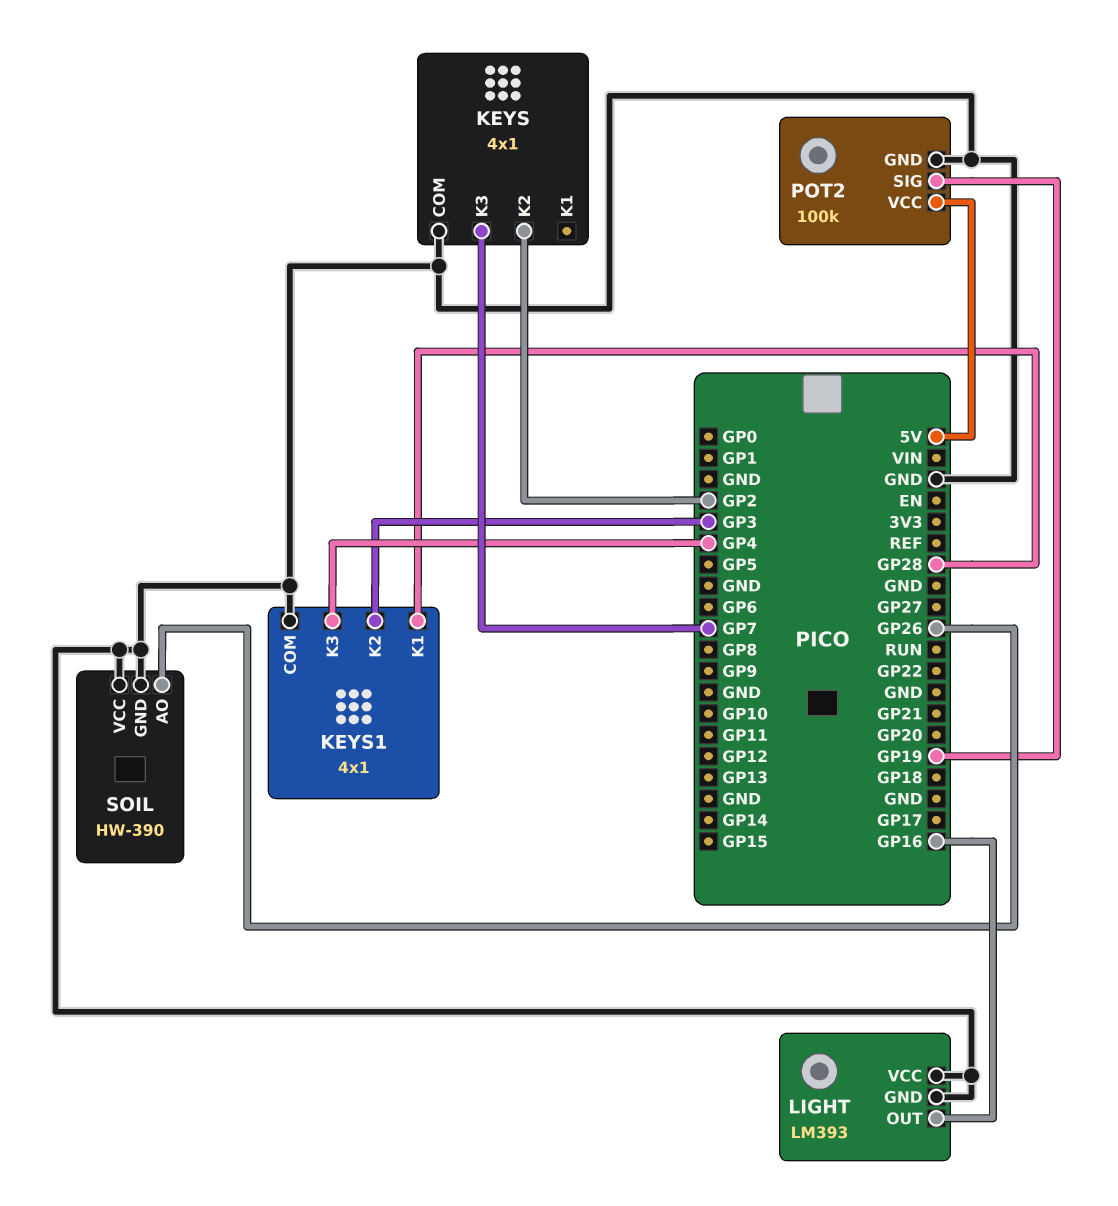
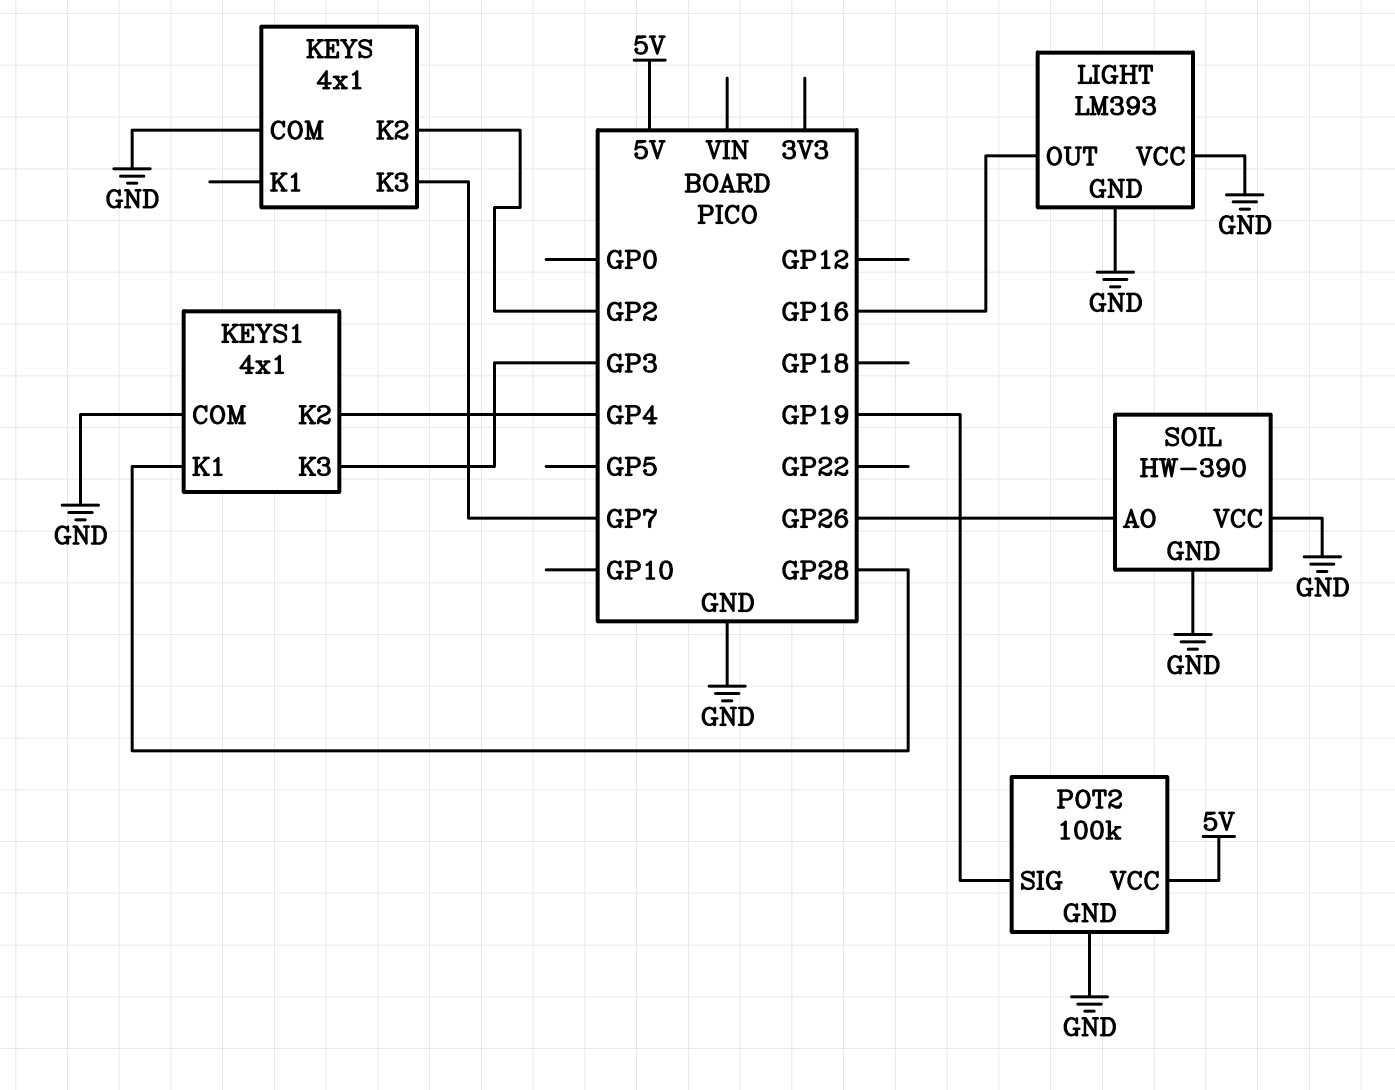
KEYS1 pin K2: GP3 -> GP4
KEYS1 pin K3: GP4 -> GP3

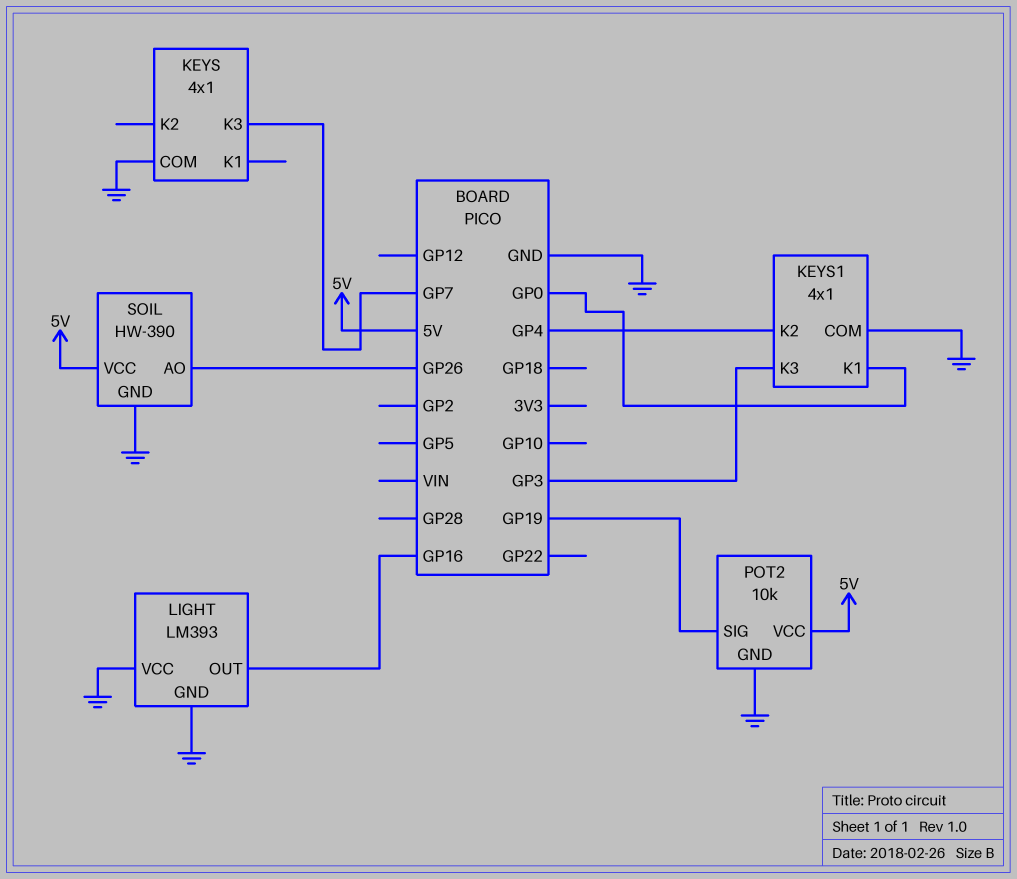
KEYS pin K2: GP2 -> none
KEYS1 pin K1: GP28 -> GP0
POT2: 100k -> 10k
SOIL pin VCC: GND -> 5V

